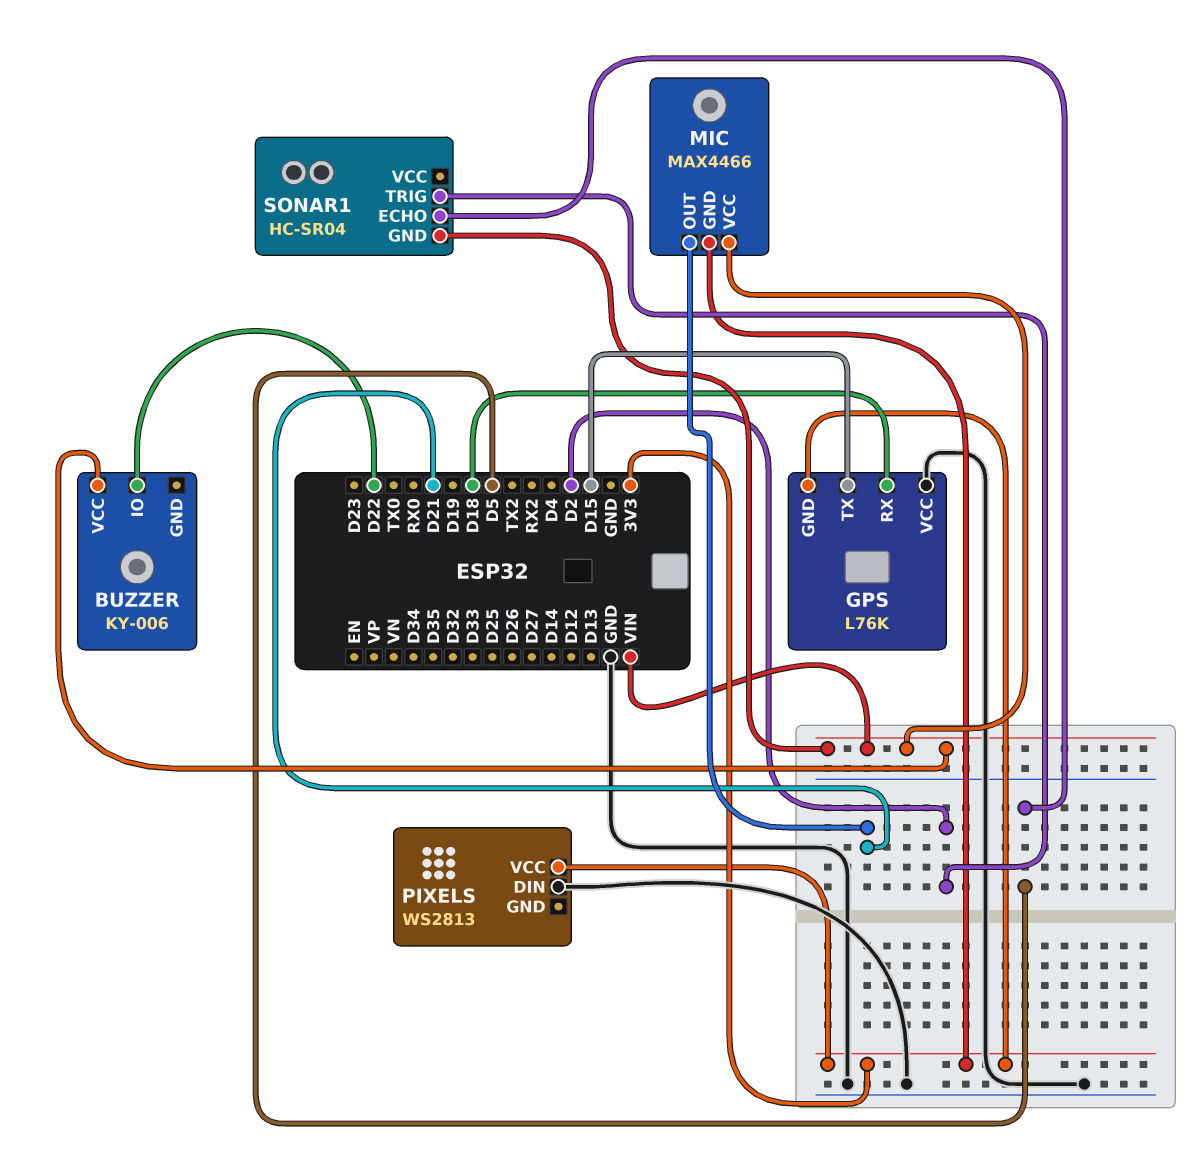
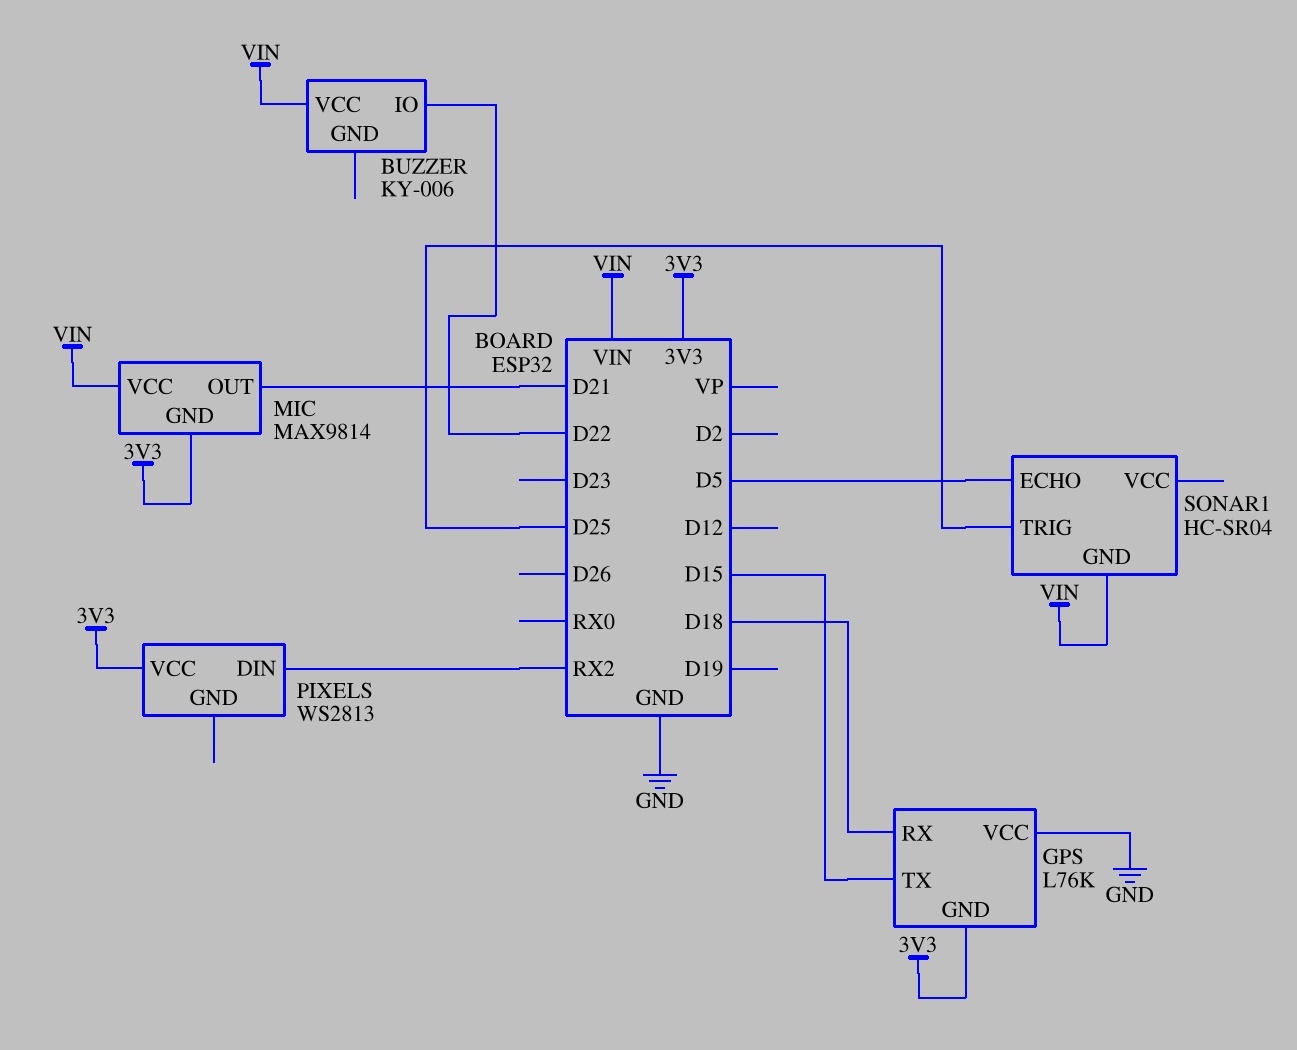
MIC: MAX4466 -> MAX9814
PIXELS pin DIN: GND -> RX2
SONAR1 pin TRIG: D2 -> D25

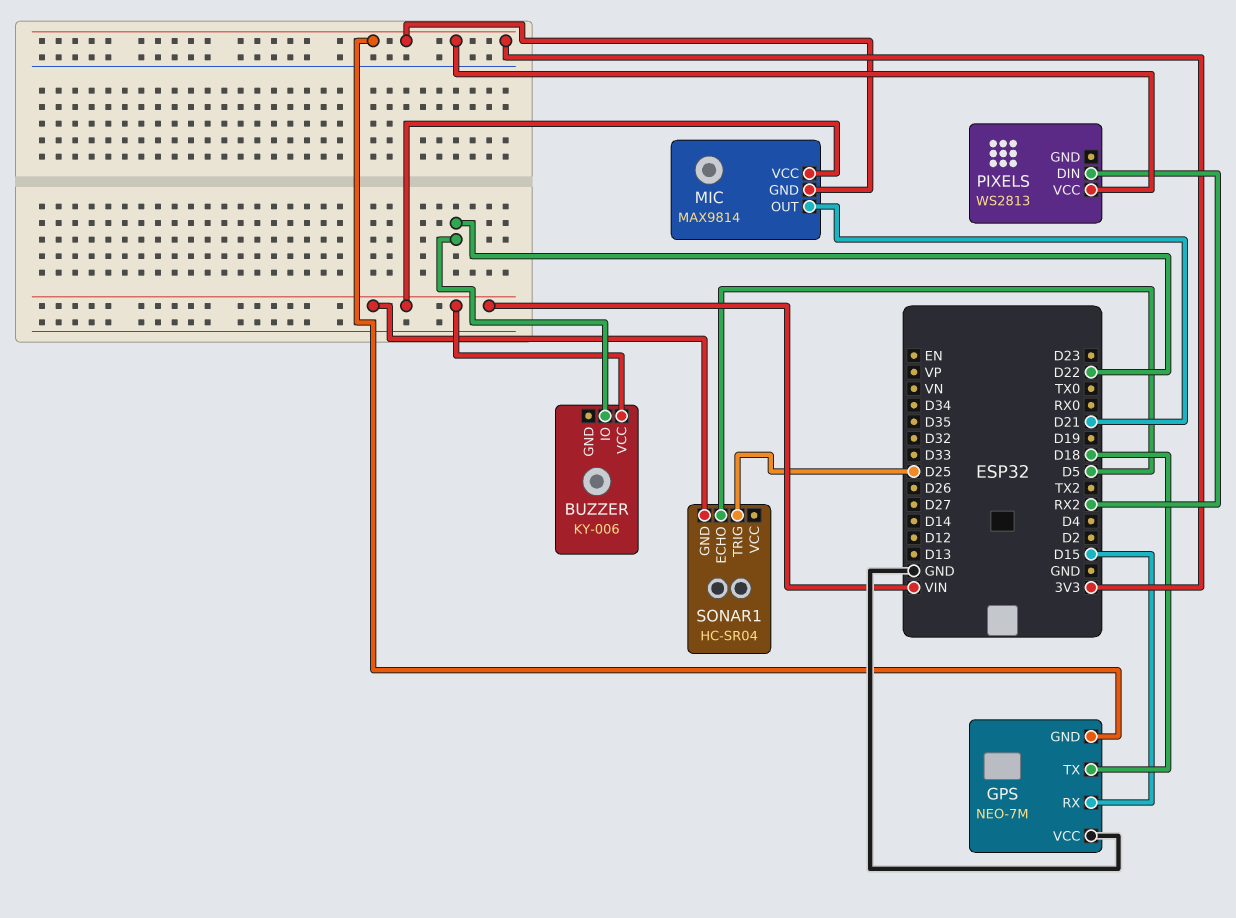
GPS: L76K -> NEO-7M
GPS pin RX: D18 -> D15
GPS pin TX: D15 -> D18

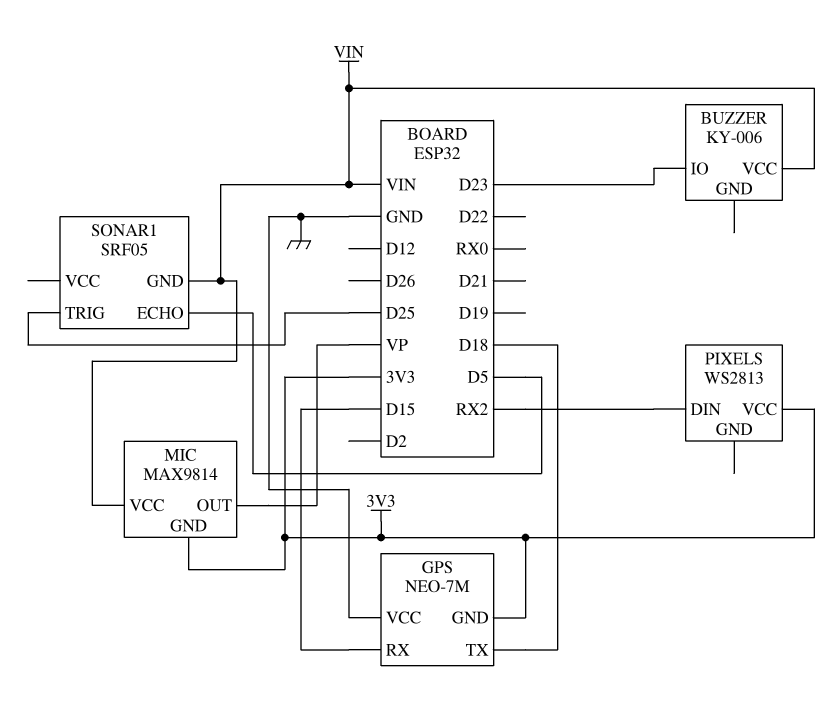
BUZZER pin IO: D22 -> D23
MIC pin OUT: D21 -> VP
SONAR1: HC-SR04 -> SRF05

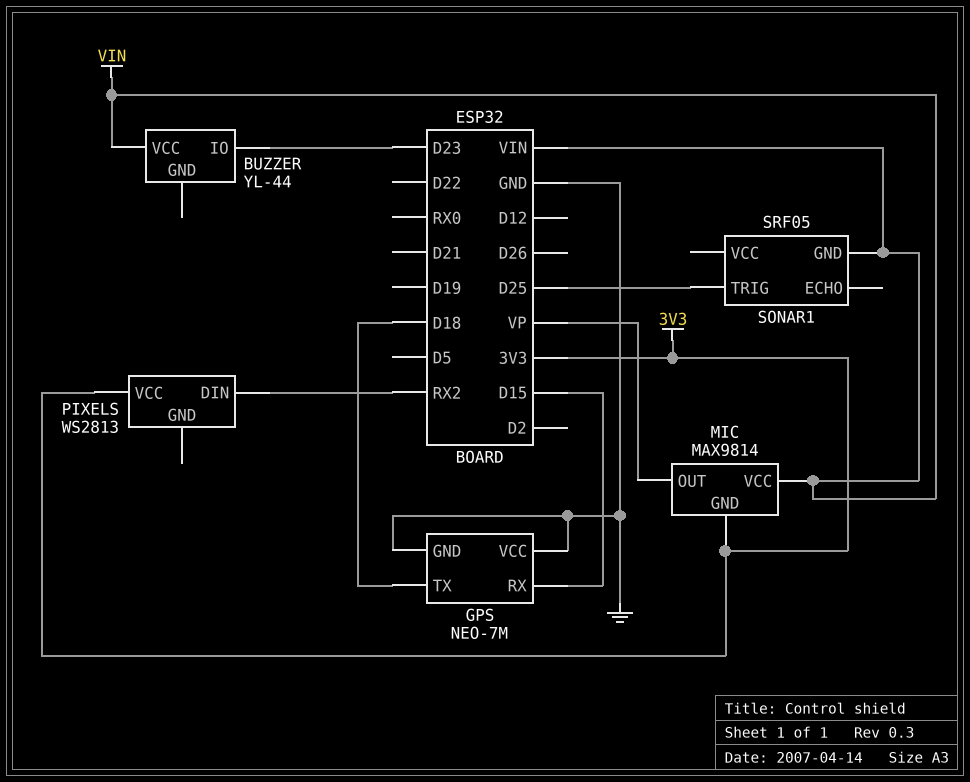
BUZZER: KY-006 -> YL-44
GPS pin GND: 3V3 -> GND
SONAR1 pin ECHO: D5 -> none

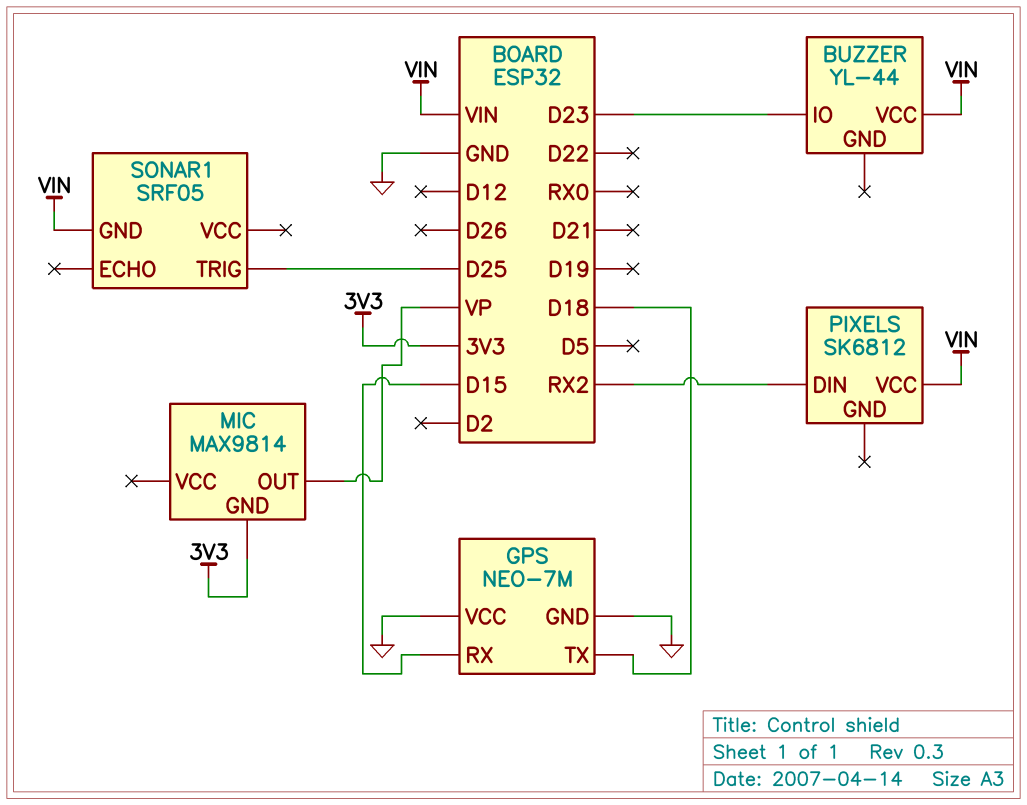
MIC pin VCC: VIN -> none
PIXELS: WS2813 -> SK6812
PIXELS pin VCC: 3V3 -> VIN

